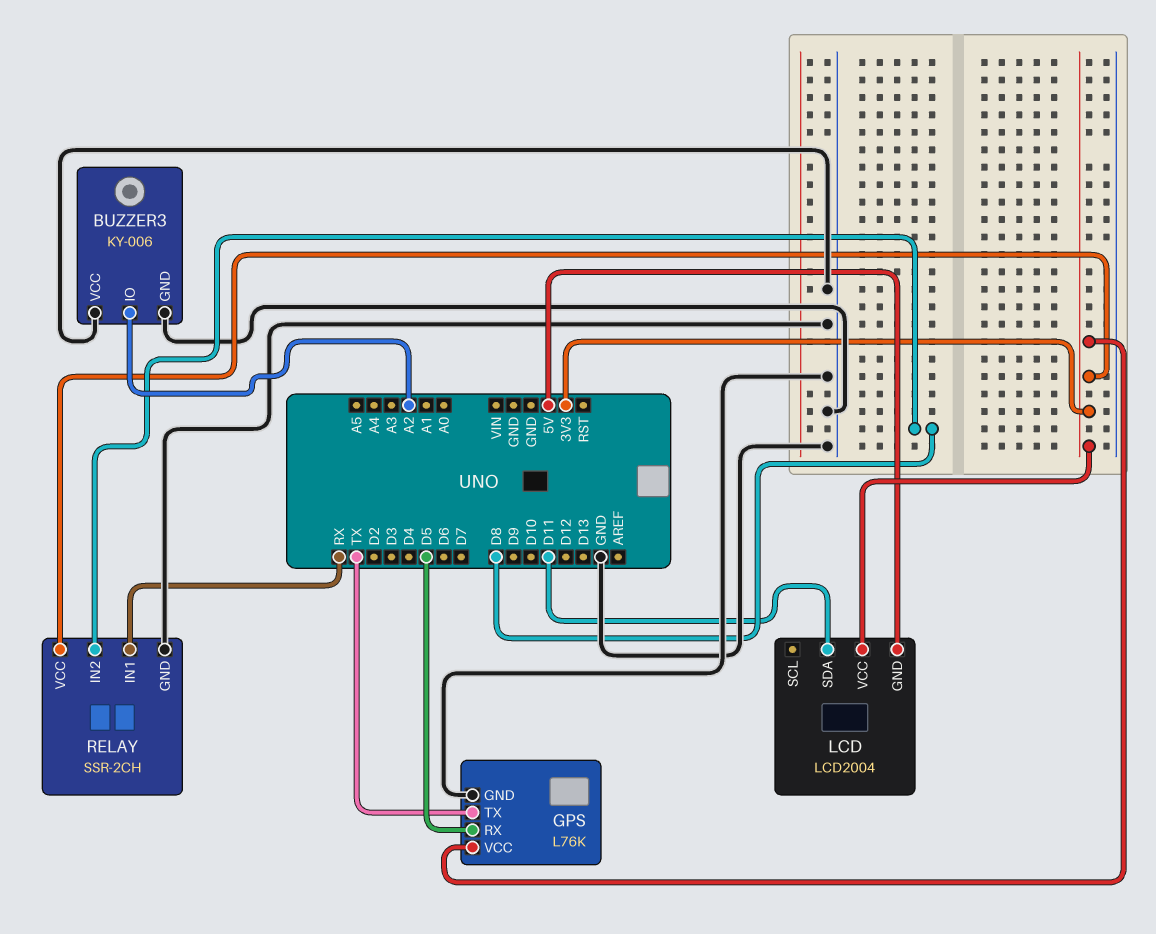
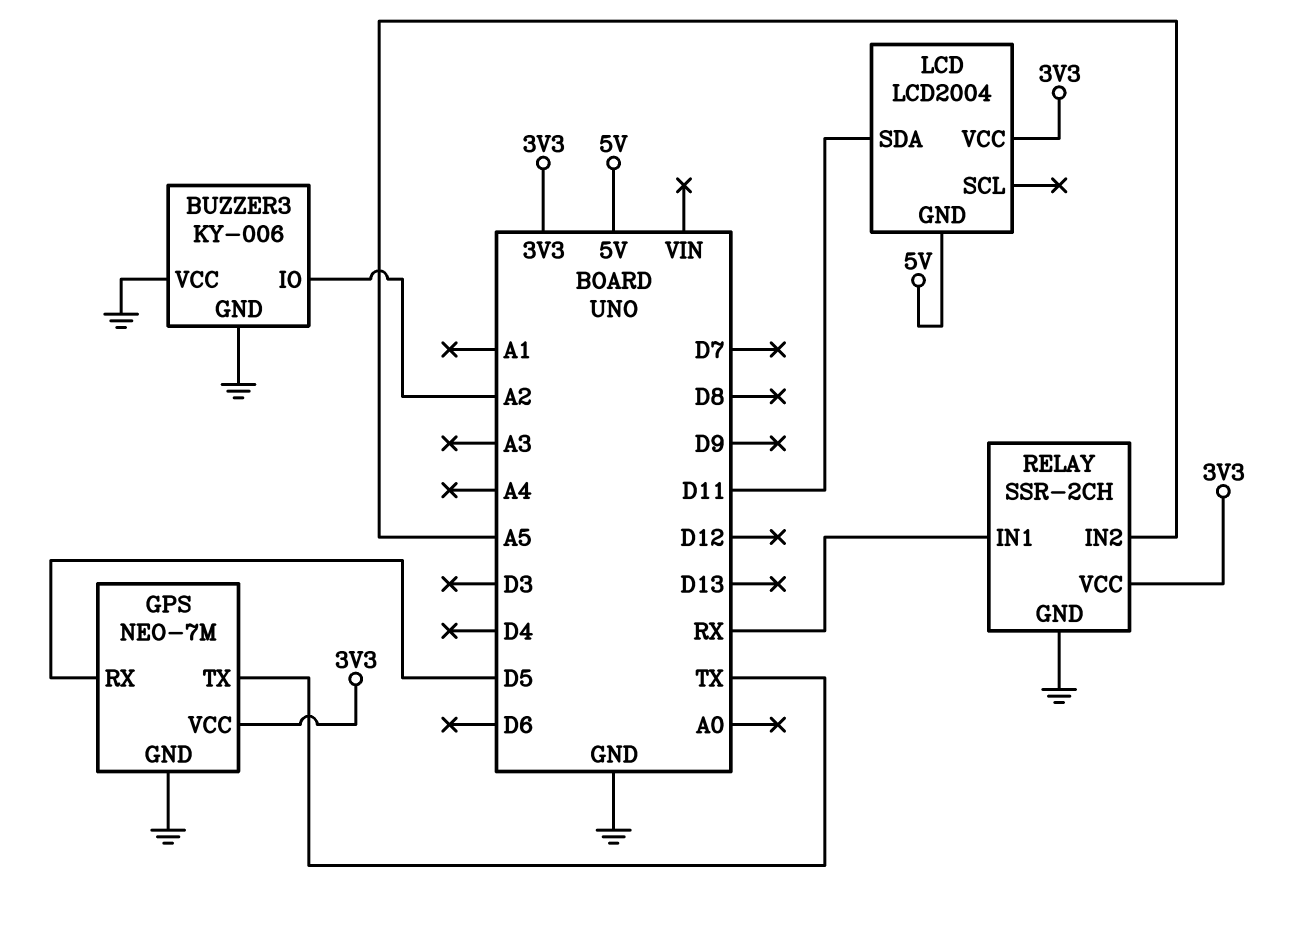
GPS: L76K -> NEO-7M
RELAY pin IN2: D8 -> A5

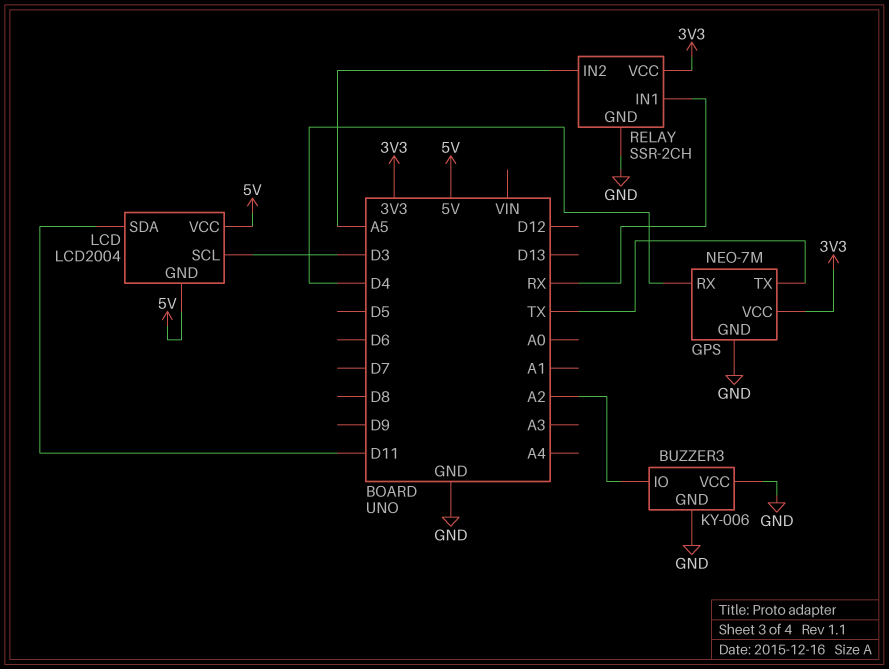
GPS pin RX: D5 -> D4
LCD pin SCL: none -> D3
LCD pin VCC: 3V3 -> 5V

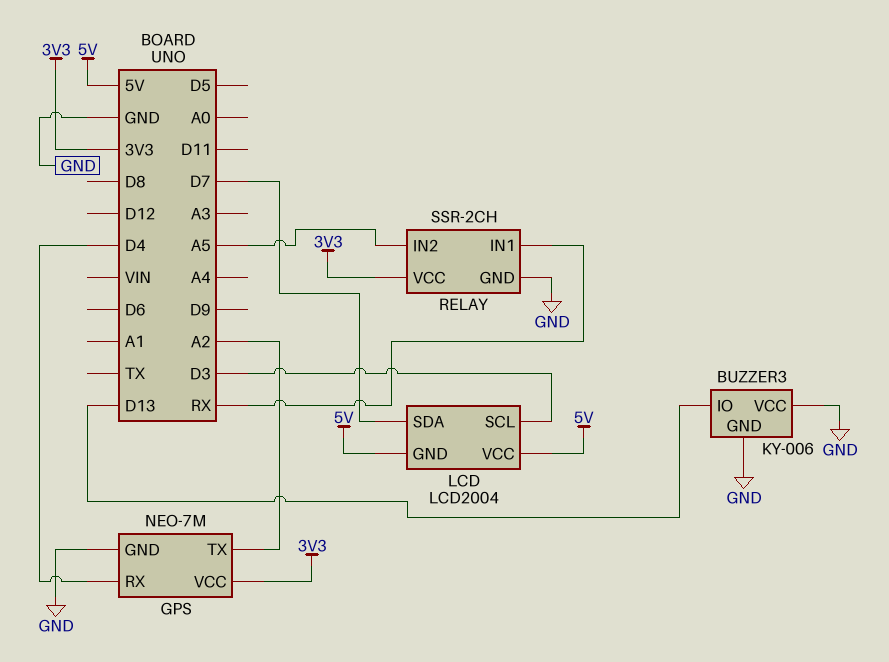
BUZZER3 pin IO: A2 -> D13
GPS pin TX: TX -> A2
LCD pin SDA: D11 -> D7

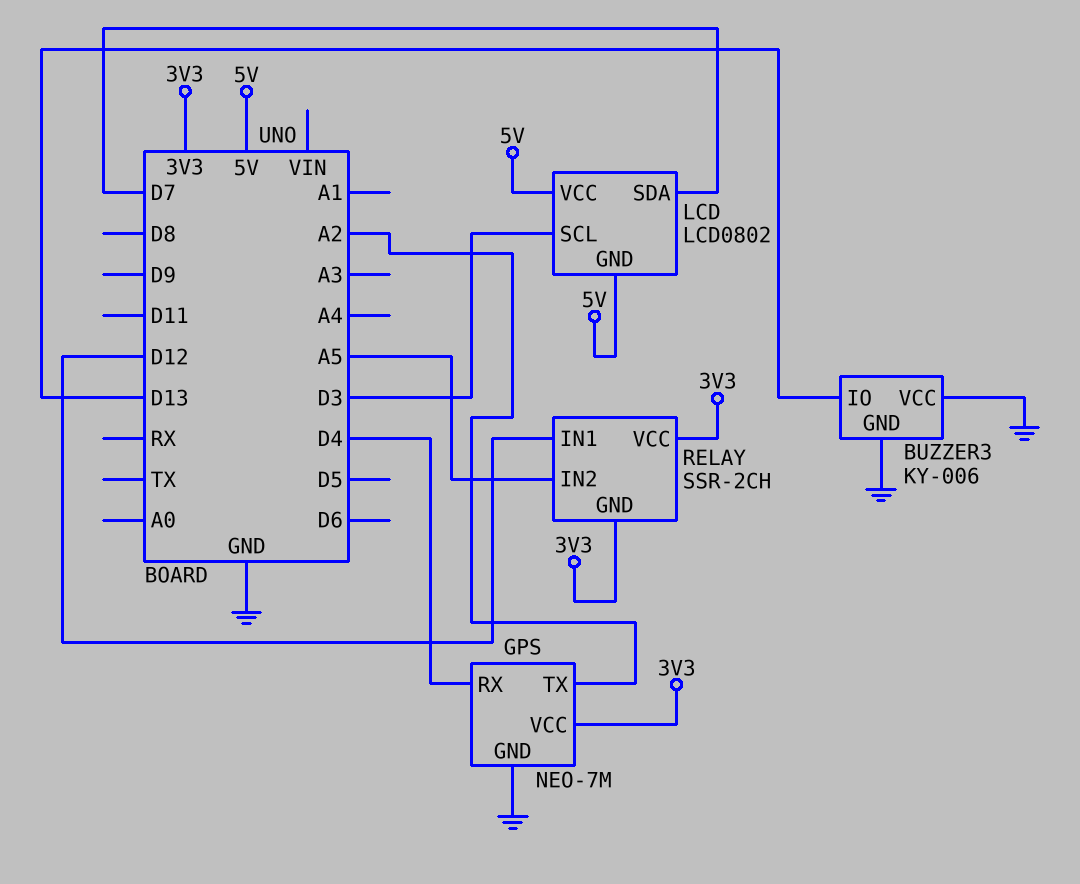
LCD: LCD2004 -> LCD0802
RELAY pin GND: GND -> 3V3
RELAY pin IN1: RX -> D12

